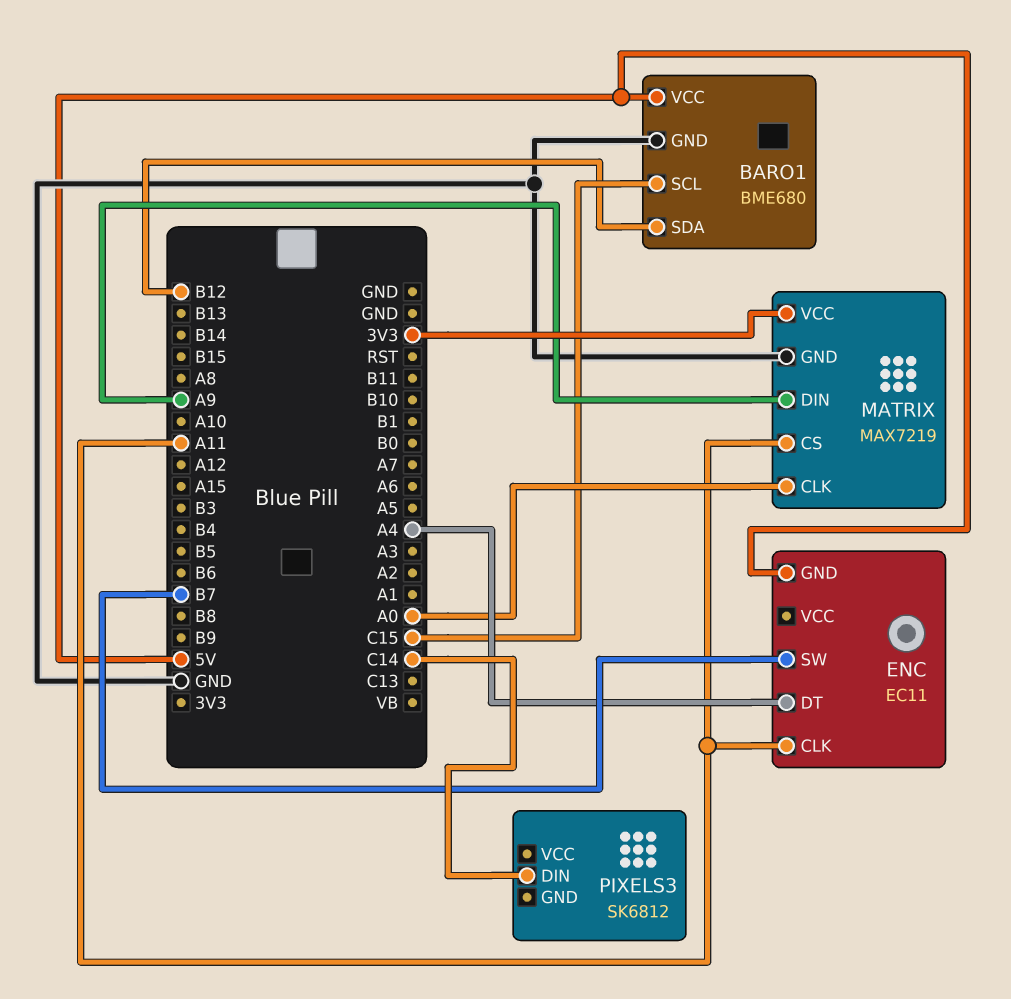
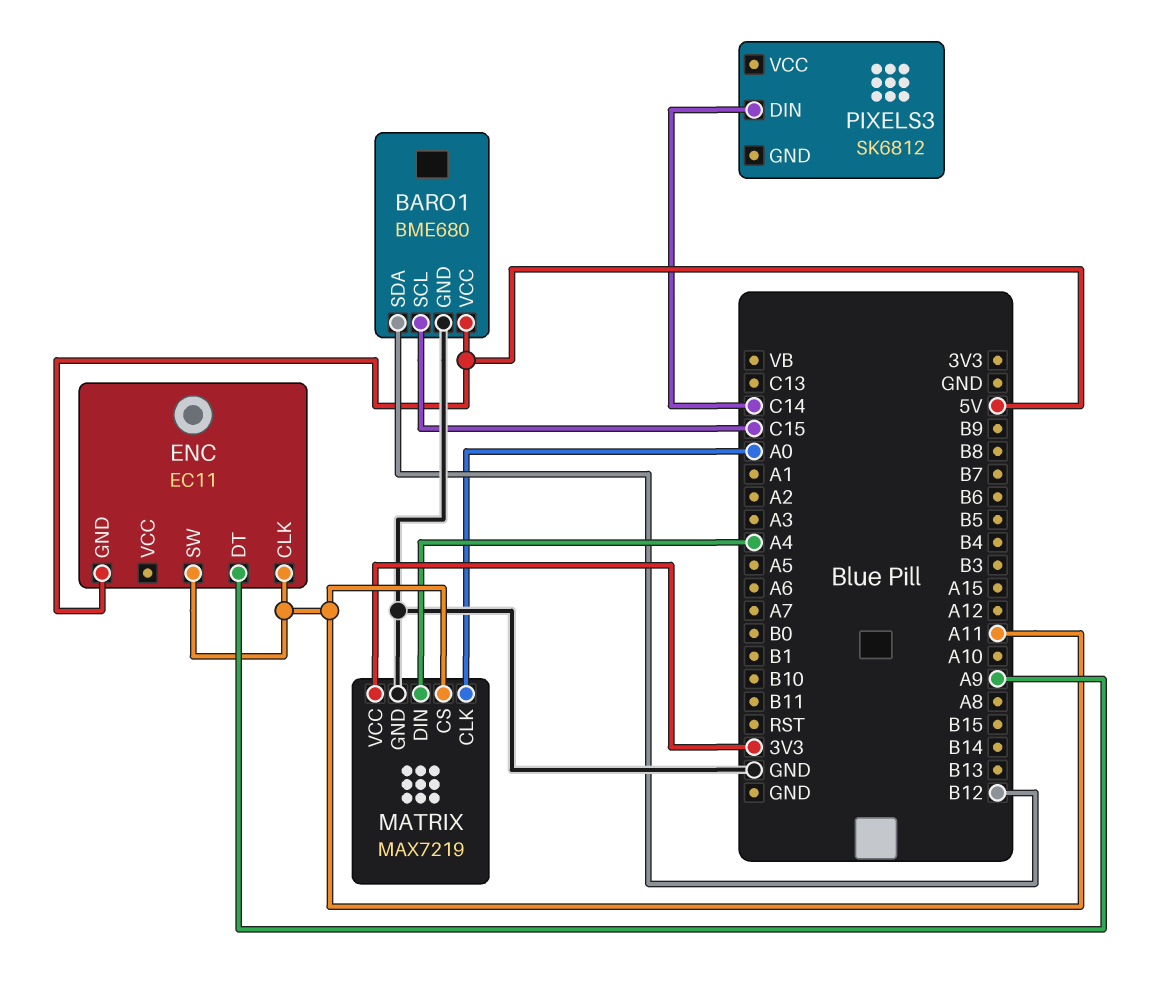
ENC pin DT: A4 -> A9
ENC pin SW: B7 -> A11
MATRIX pin DIN: A9 -> A4

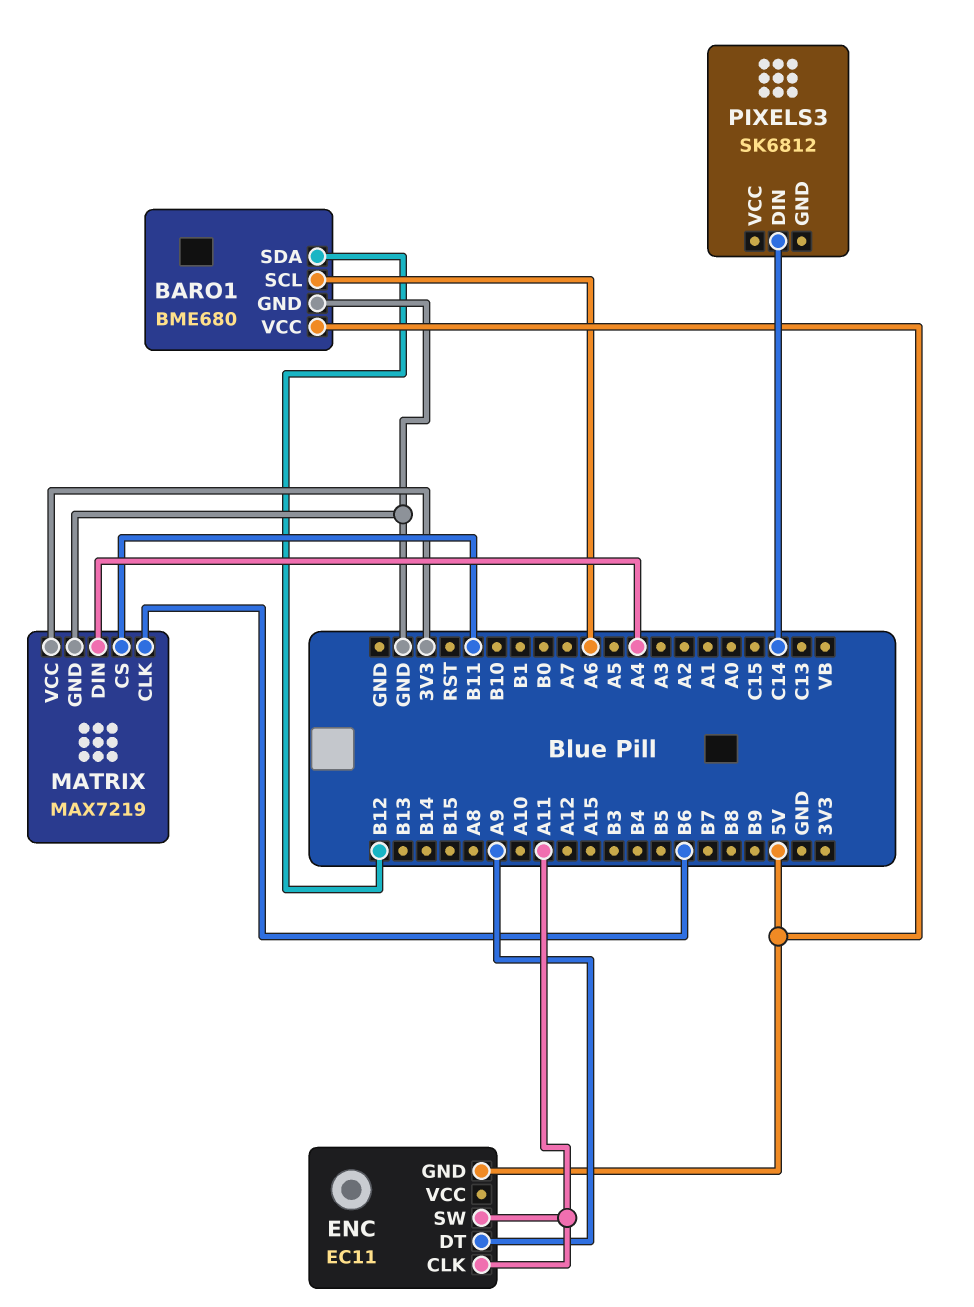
BARO1 pin SCL: C15 -> A6
MATRIX pin CLK: A0 -> B6
MATRIX pin CS: A11 -> B11

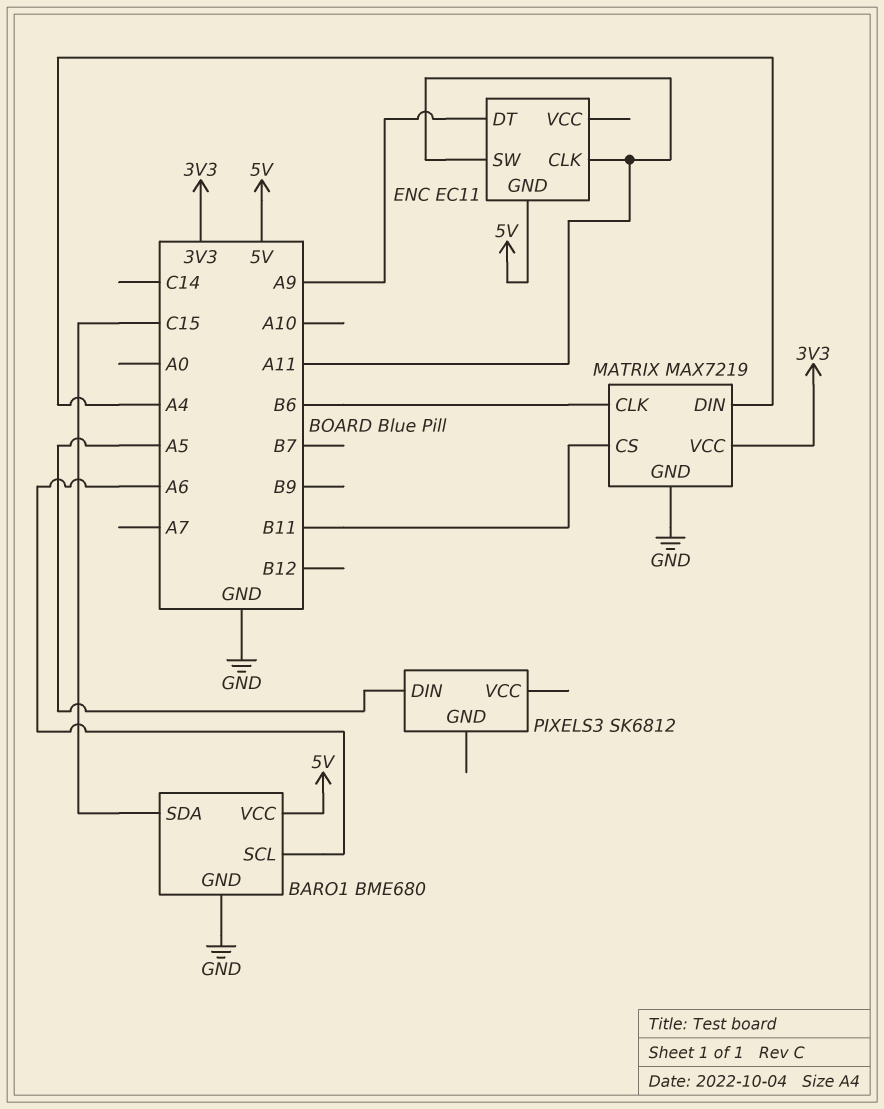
BARO1 pin SDA: B12 -> C15
PIXELS3 pin DIN: C14 -> A5

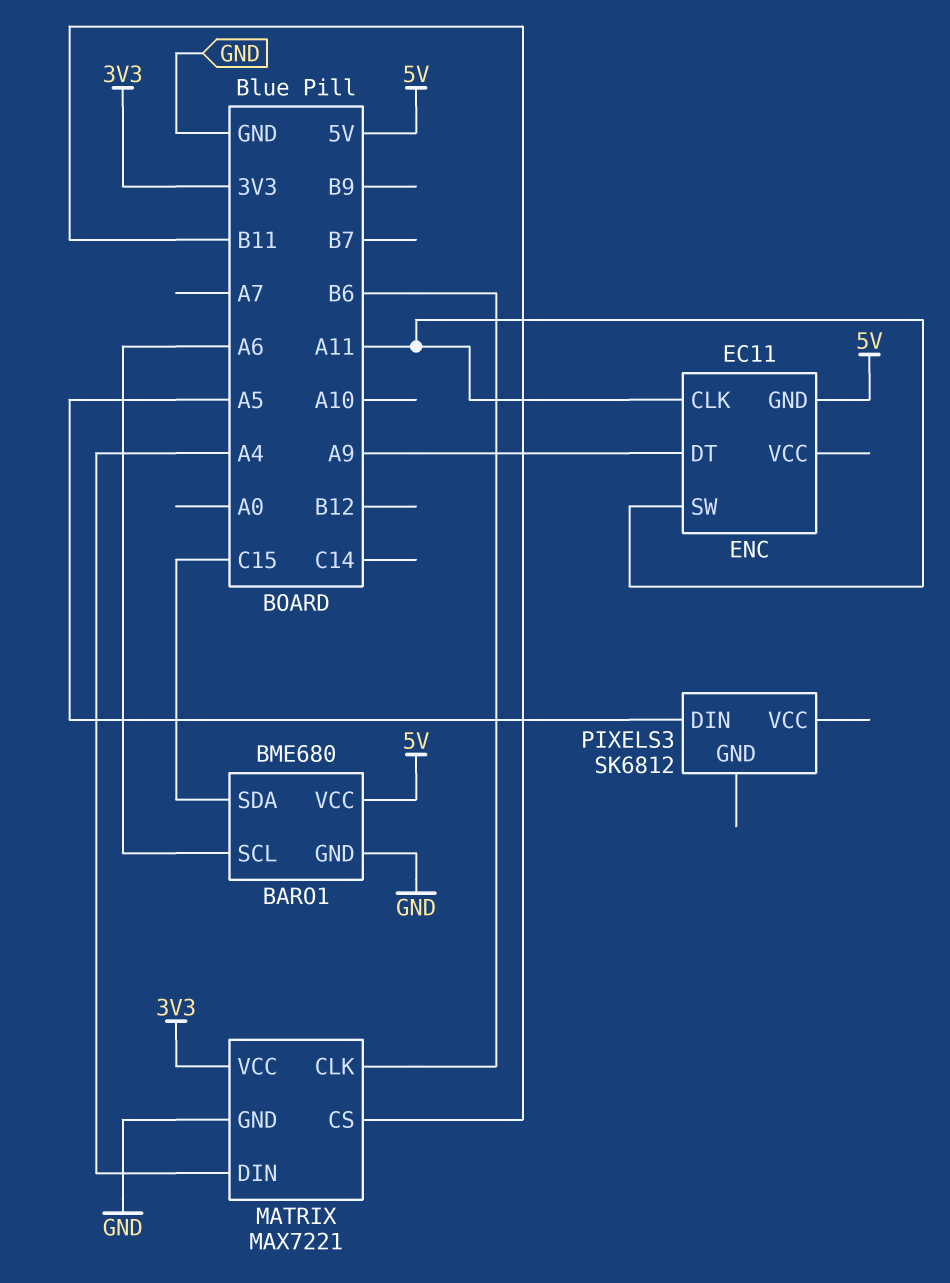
MATRIX: MAX7219 -> MAX7221

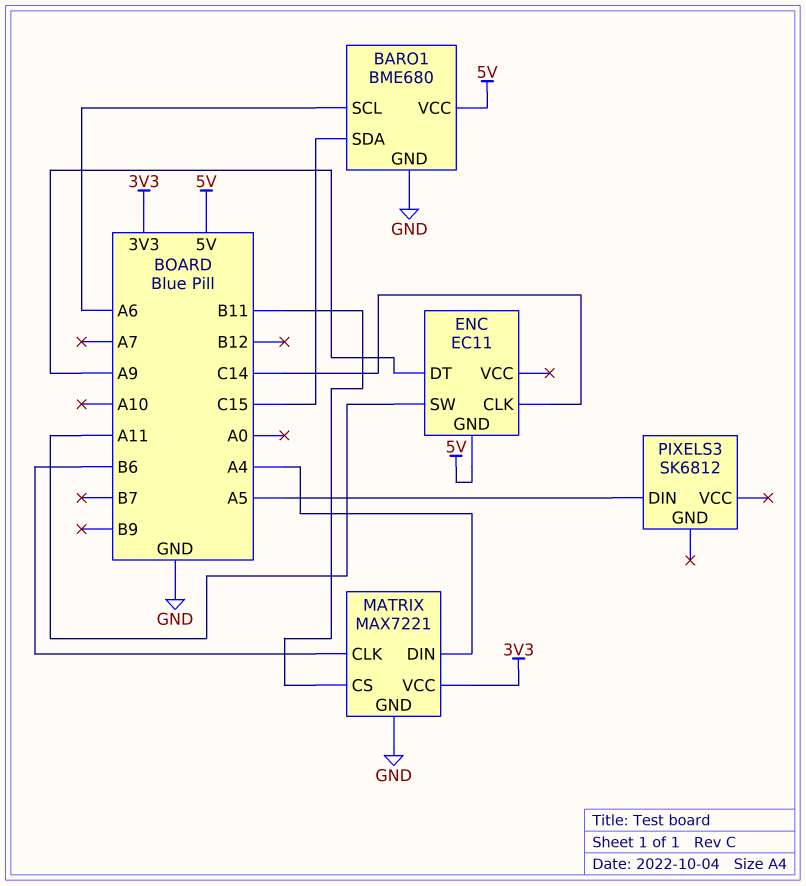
ENC pin CLK: A11 -> C14

